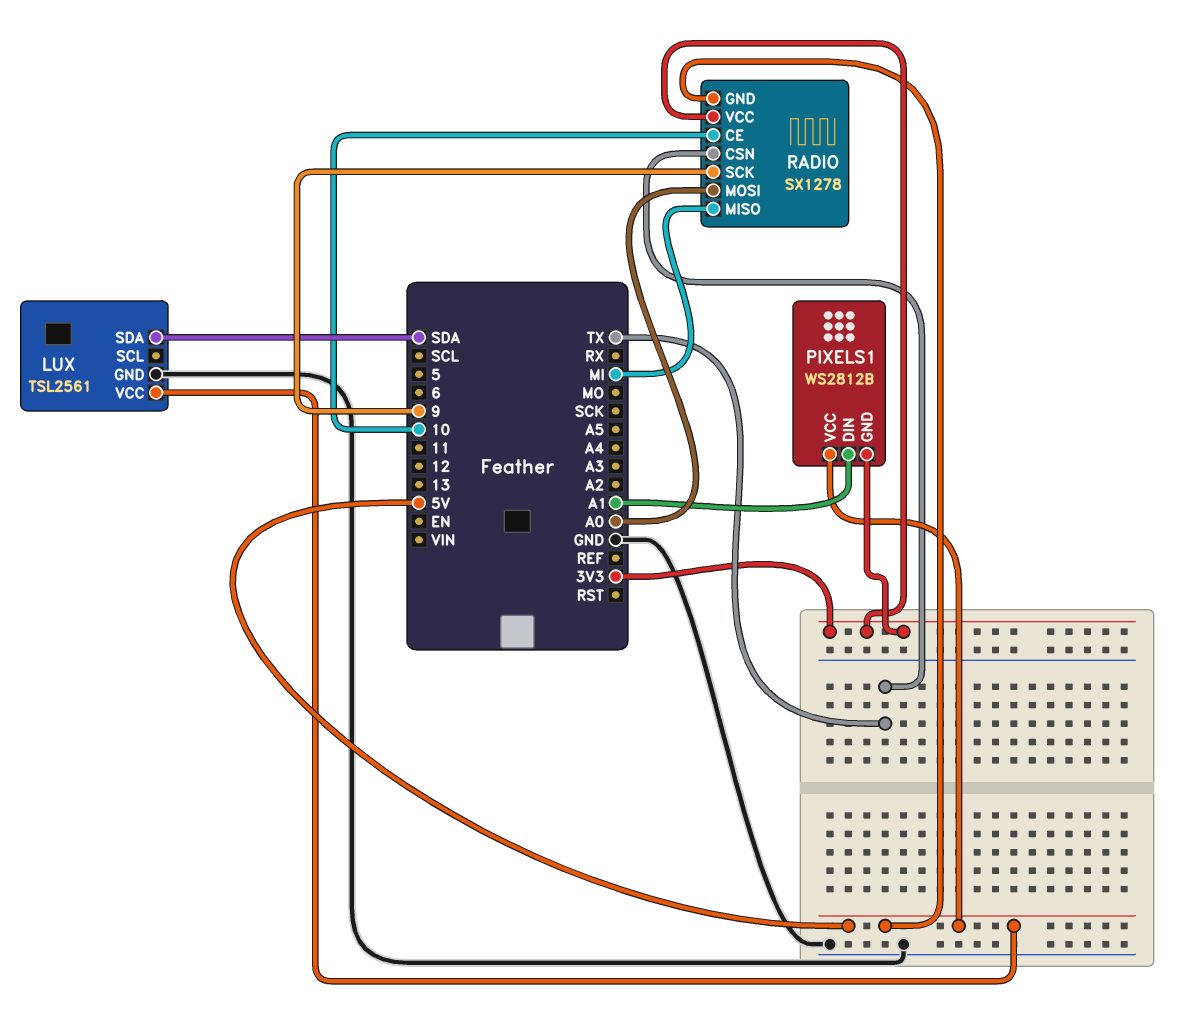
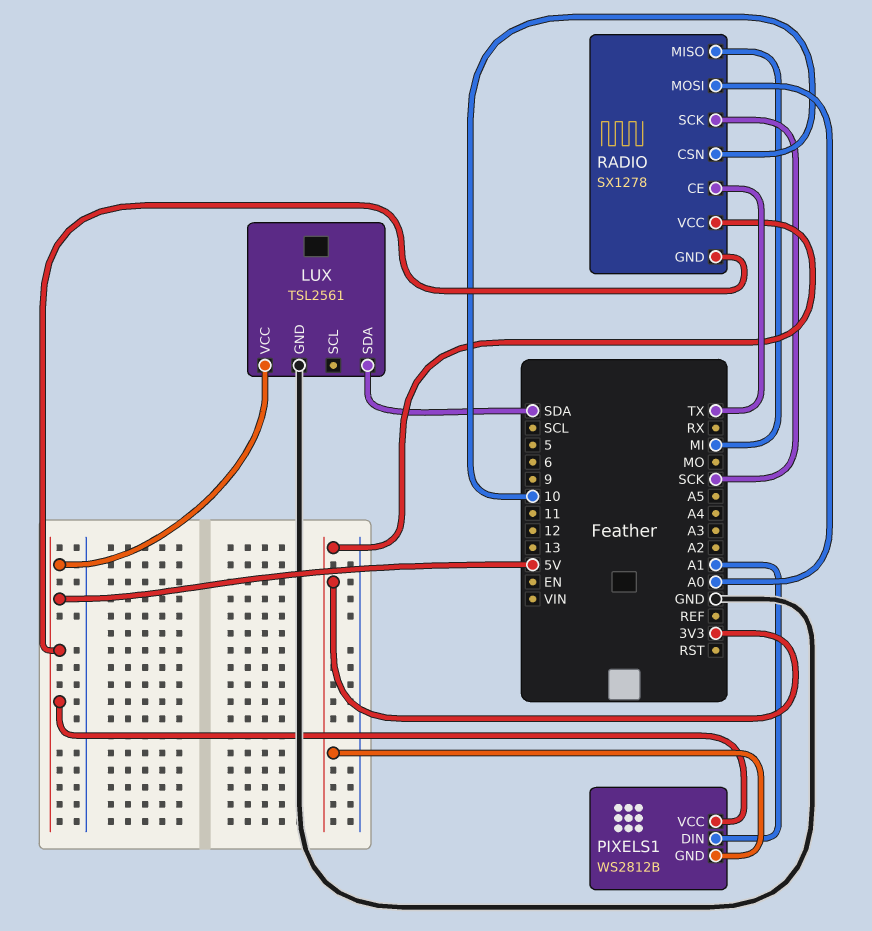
RADIO pin CE: 10 -> TX
RADIO pin CSN: TX -> 10
RADIO pin SCK: 9 -> SCK

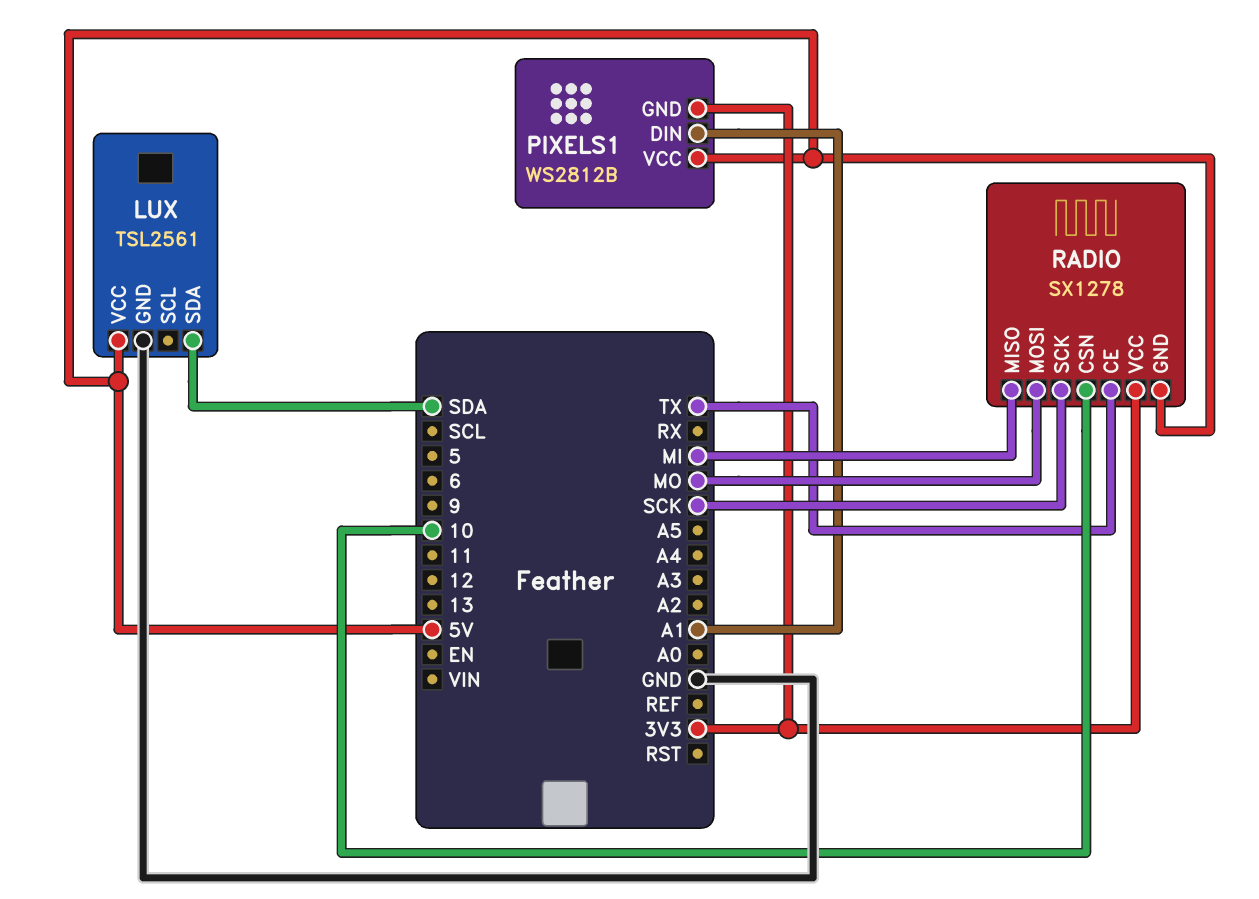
RADIO pin MOSI: A0 -> MO

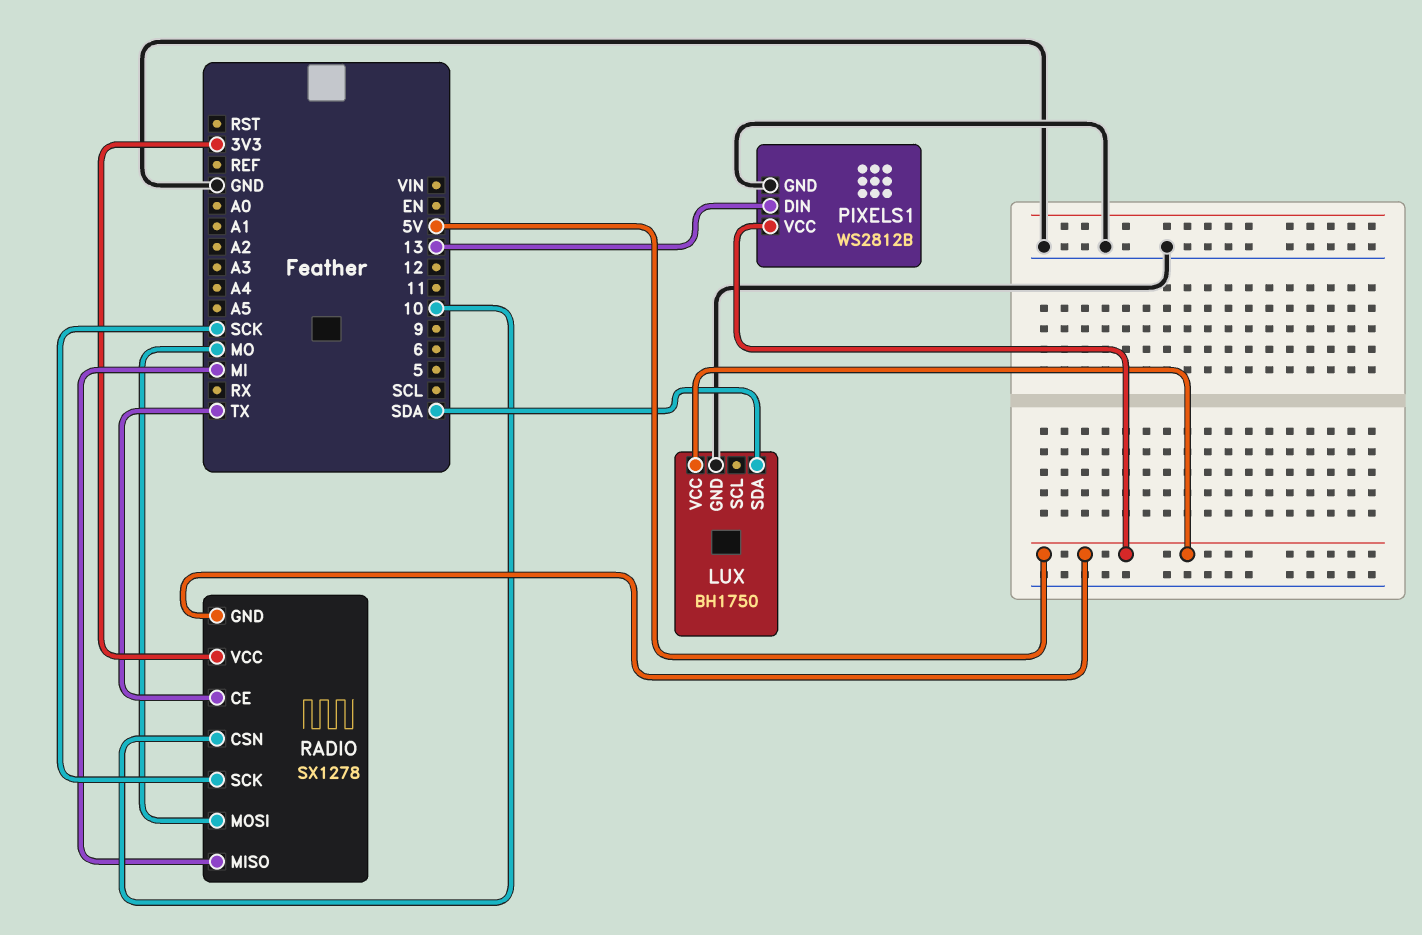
LUX: TSL2561 -> BH1750
PIXELS1 pin DIN: A1 -> 13
PIXELS1 pin GND: 3V3 -> GND

